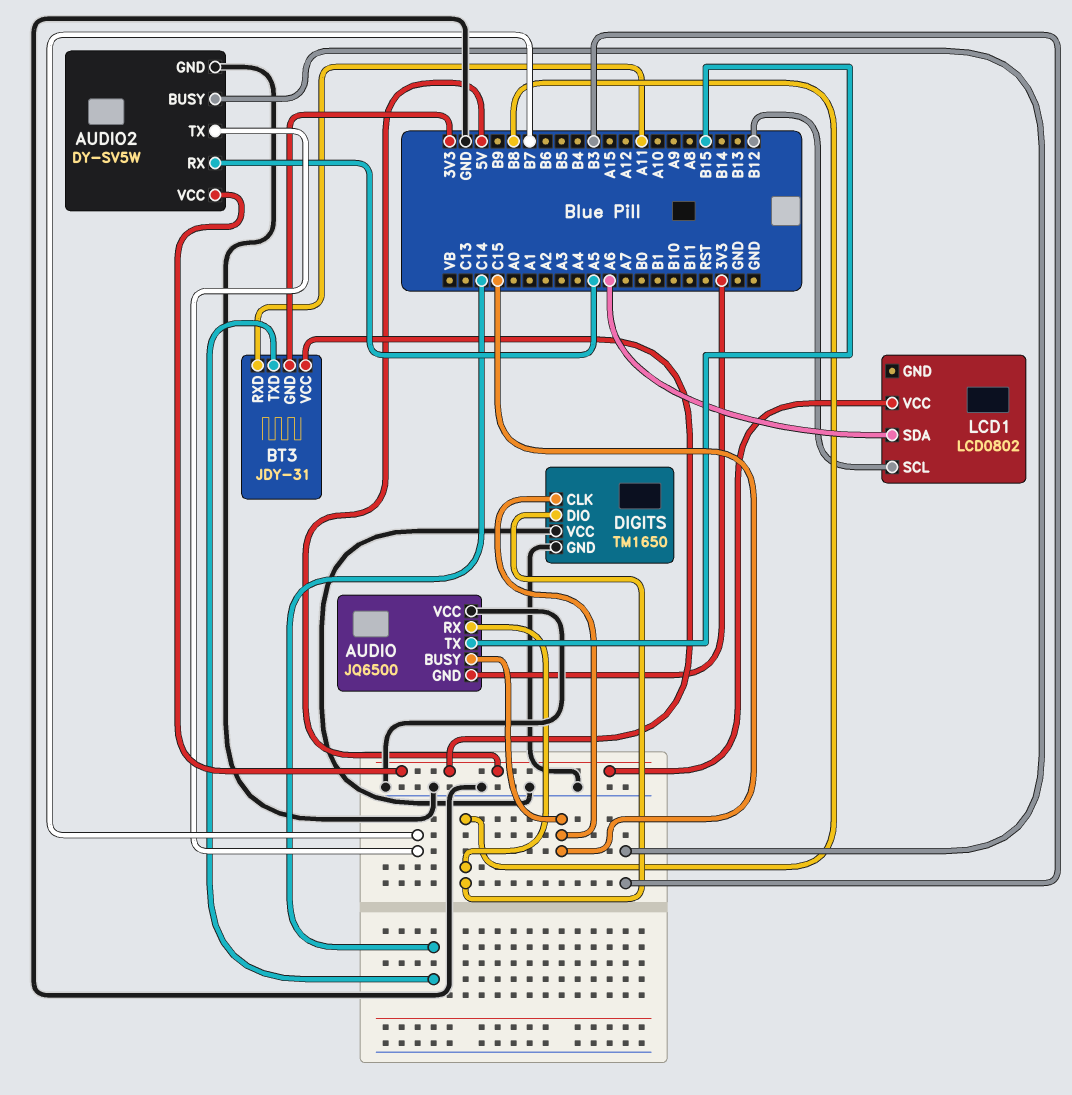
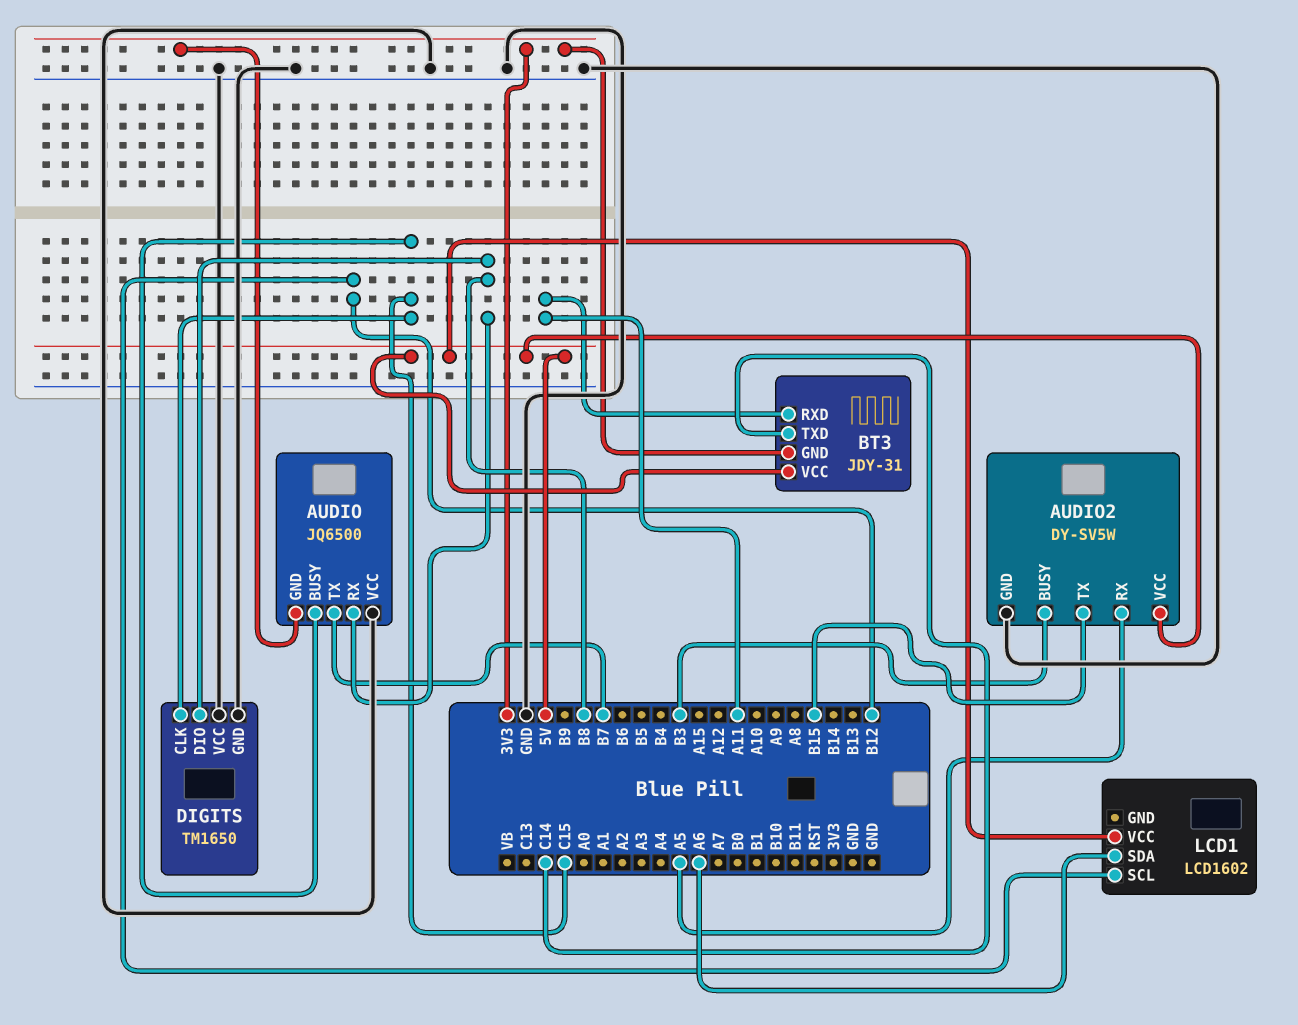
AUDIO pin TX: B15 -> B7
AUDIO2 pin TX: B7 -> B15
LCD1: LCD0802 -> LCD1602

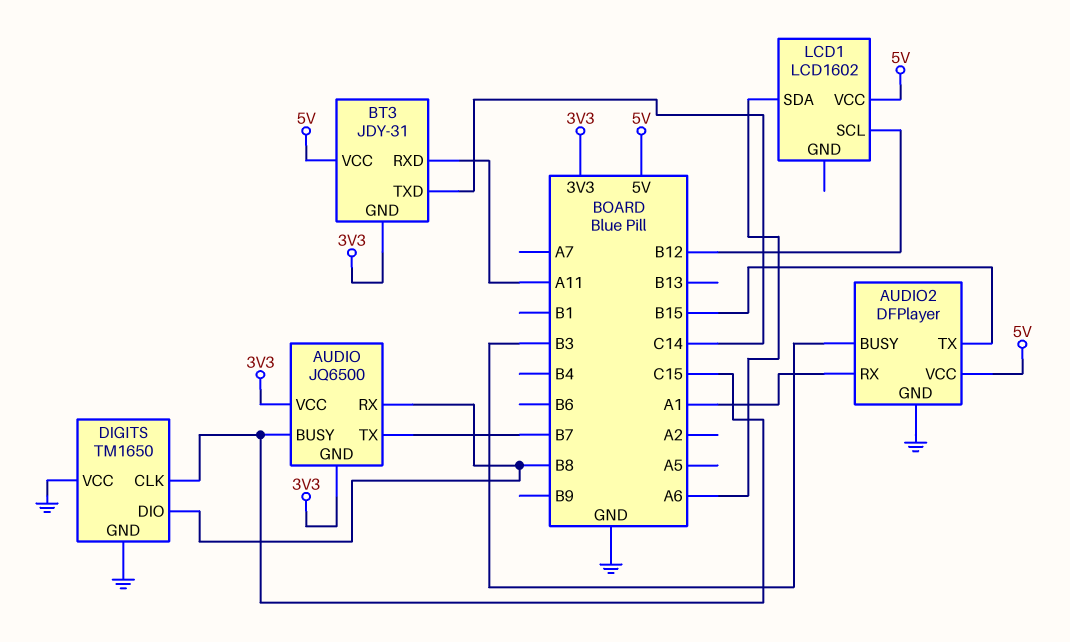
AUDIO pin VCC: GND -> 3V3
AUDIO2: DY-SV5W -> DFPlayer
AUDIO2 pin RX: A5 -> A1

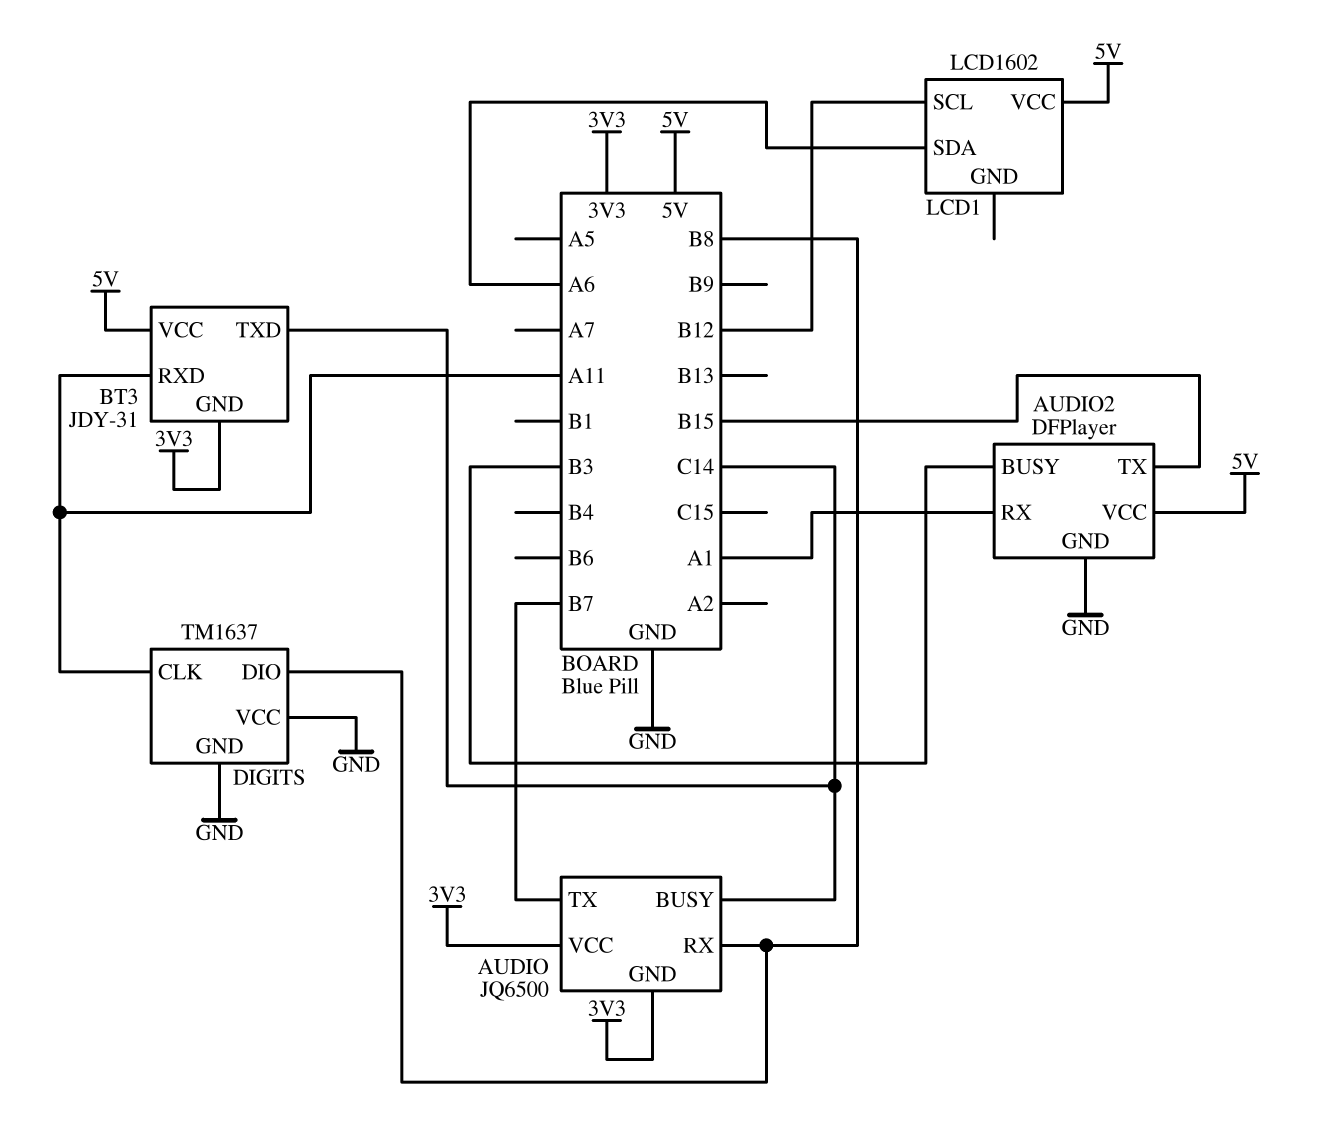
AUDIO pin BUSY: C15 -> C14
DIGITS: TM1650 -> TM1637
DIGITS pin CLK: C15 -> A11

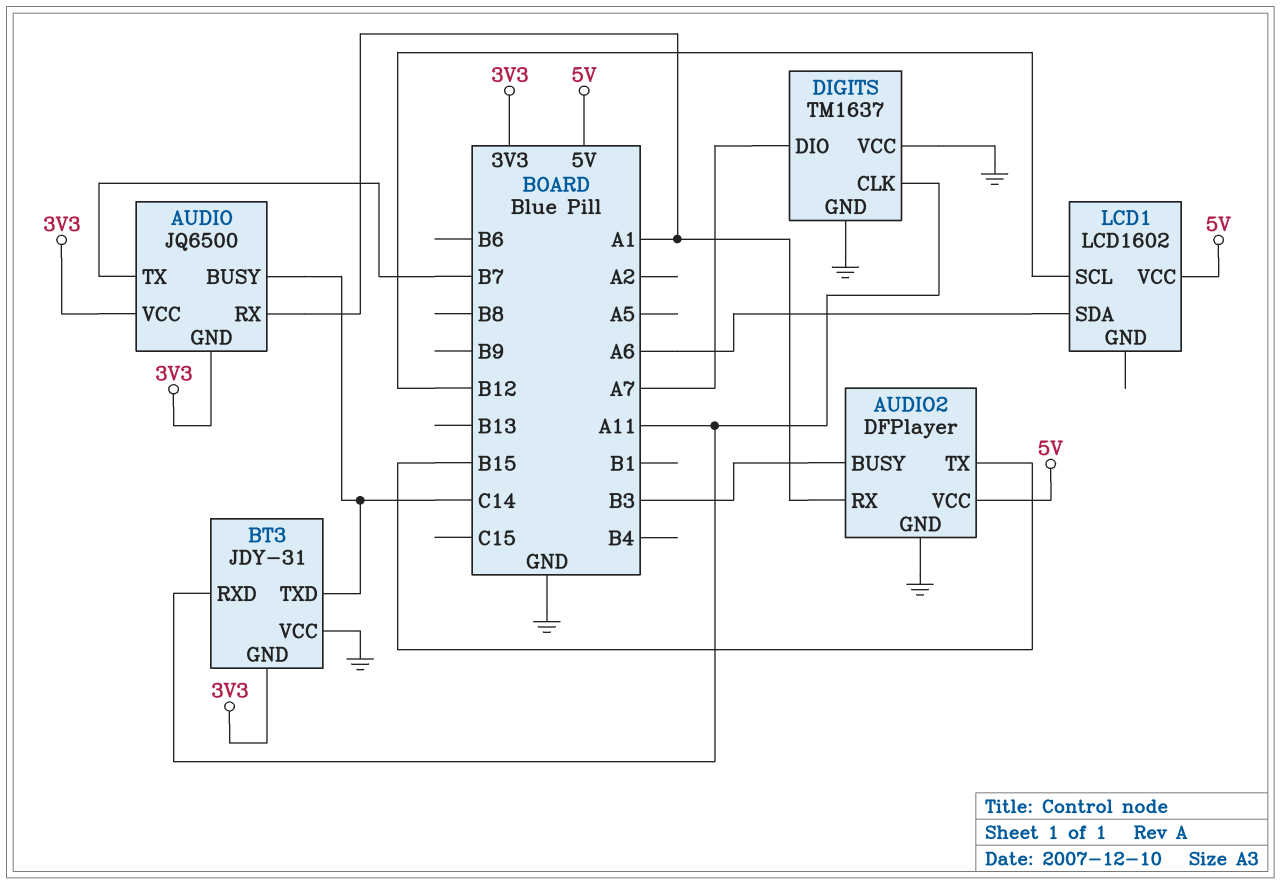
AUDIO pin RX: B8 -> A1
BT3 pin VCC: 5V -> GND
DIGITS pin DIO: B8 -> A7

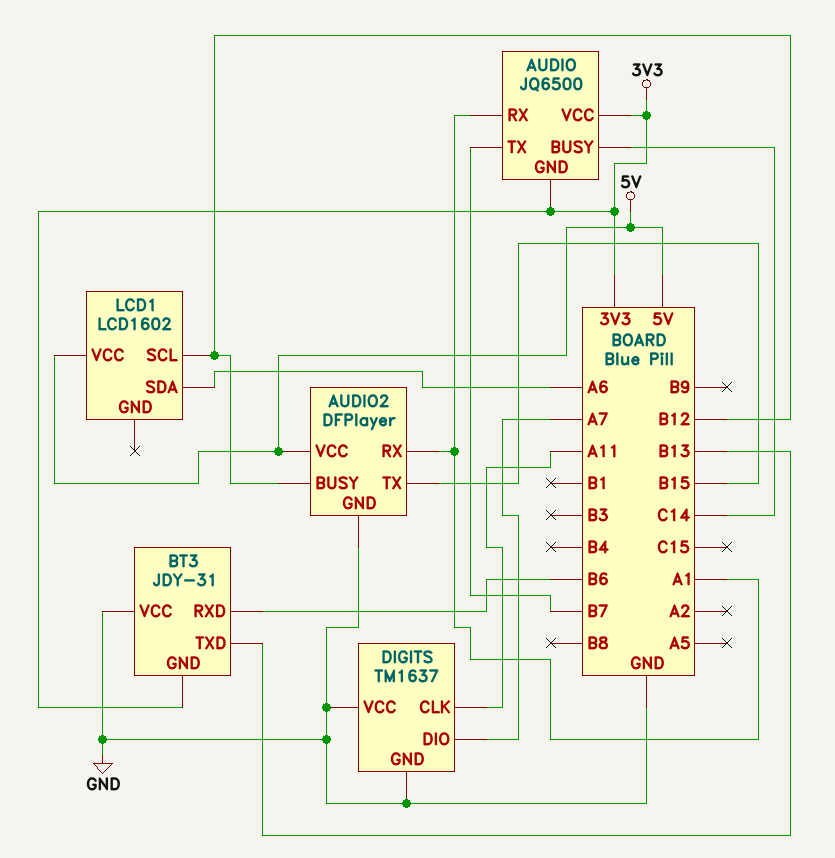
AUDIO2 pin BUSY: B3 -> B12
BT3 pin RXD: A11 -> B6
BT3 pin TXD: C14 -> B13

